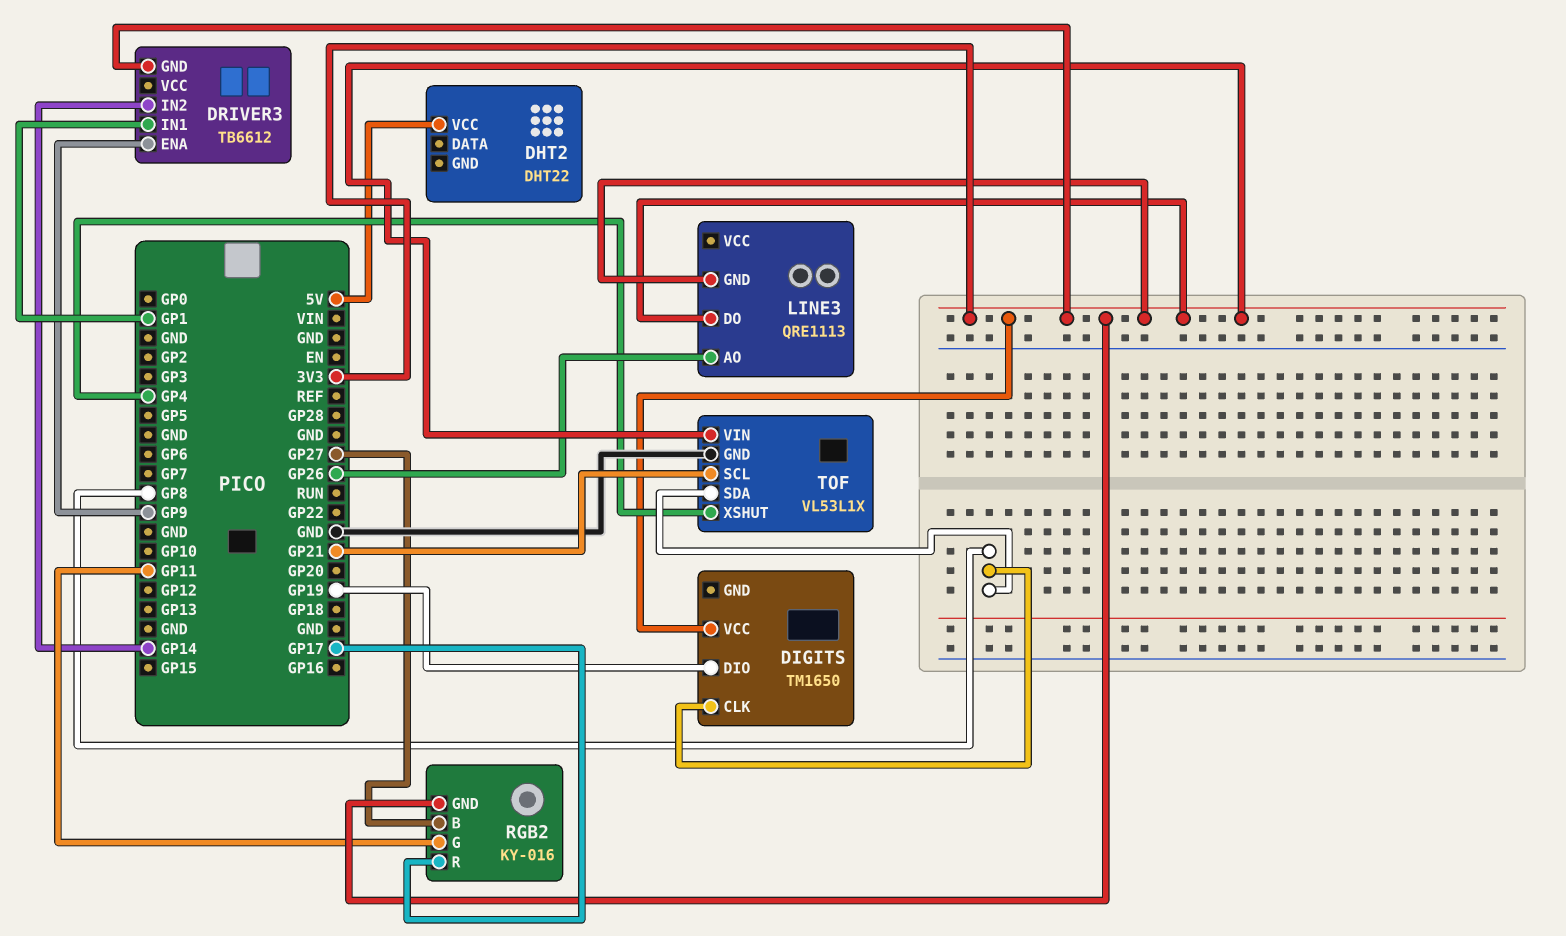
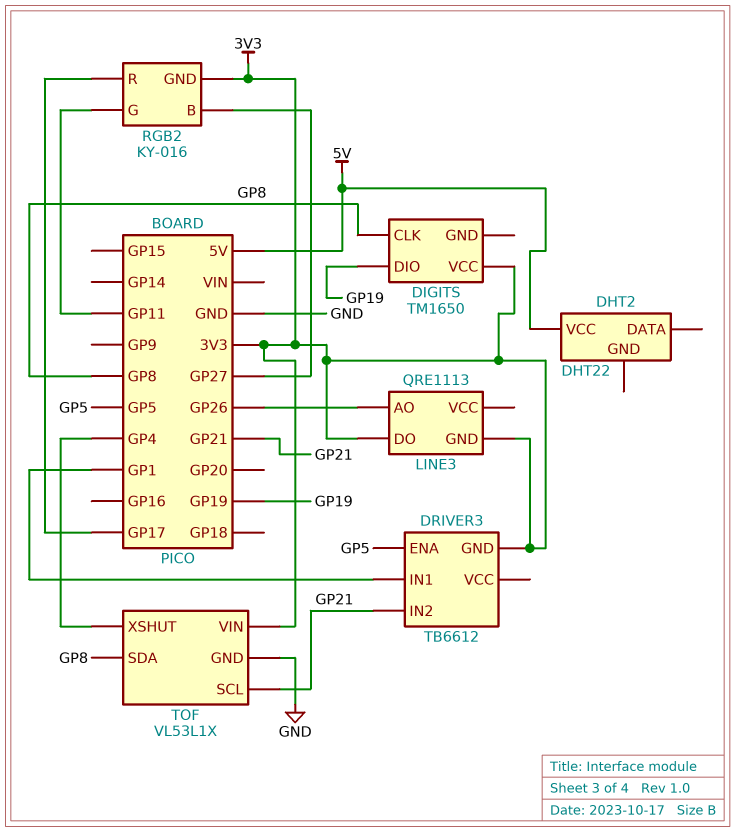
DRIVER3 pin ENA: GP9 -> GP5
DRIVER3 pin IN2: GP14 -> GP21

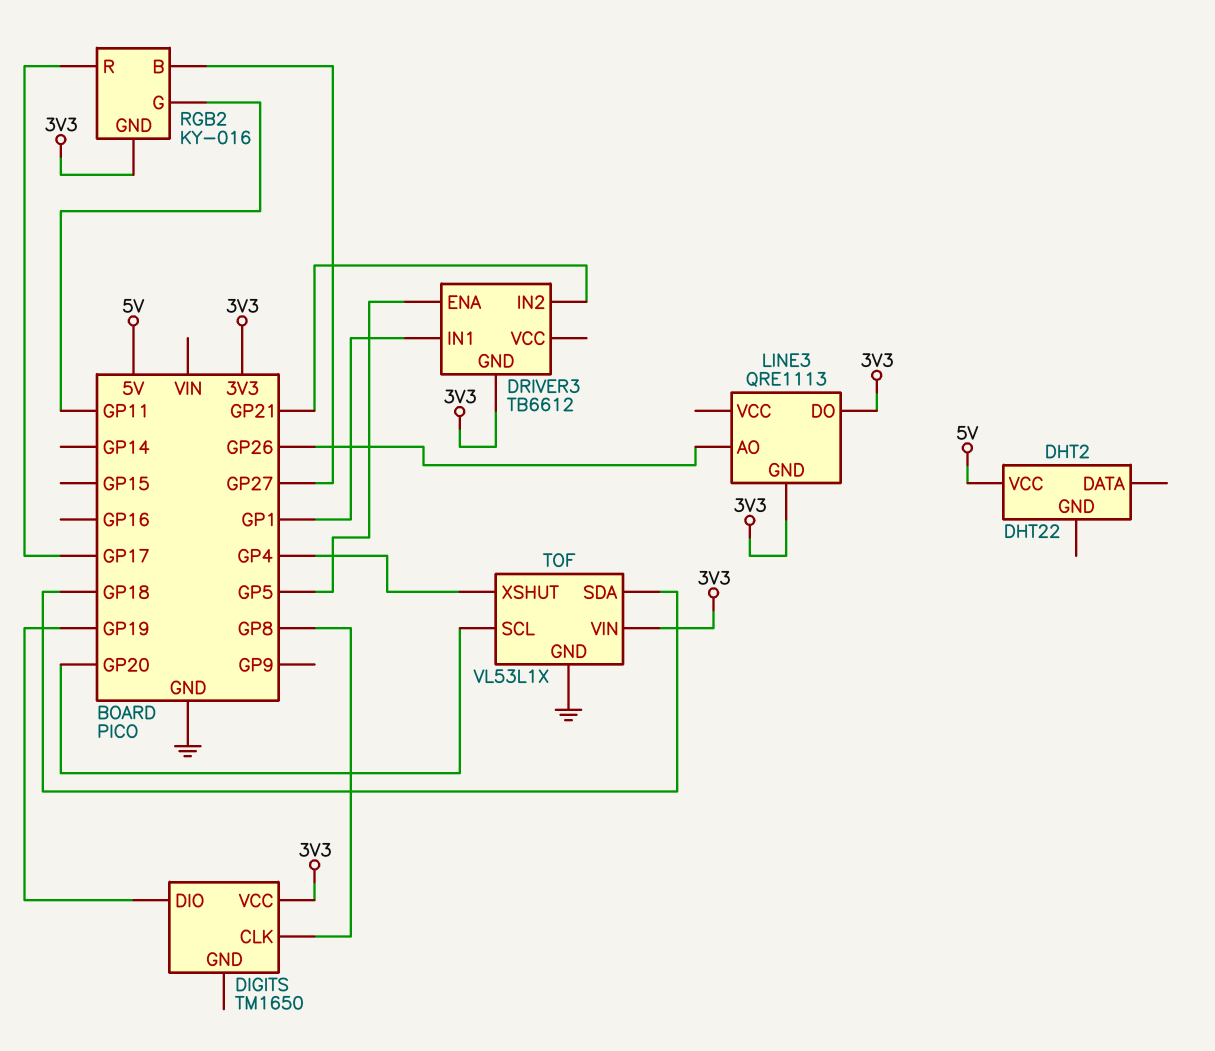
TOF pin SCL: GP21 -> GP20
TOF pin SDA: GP8 -> GP18

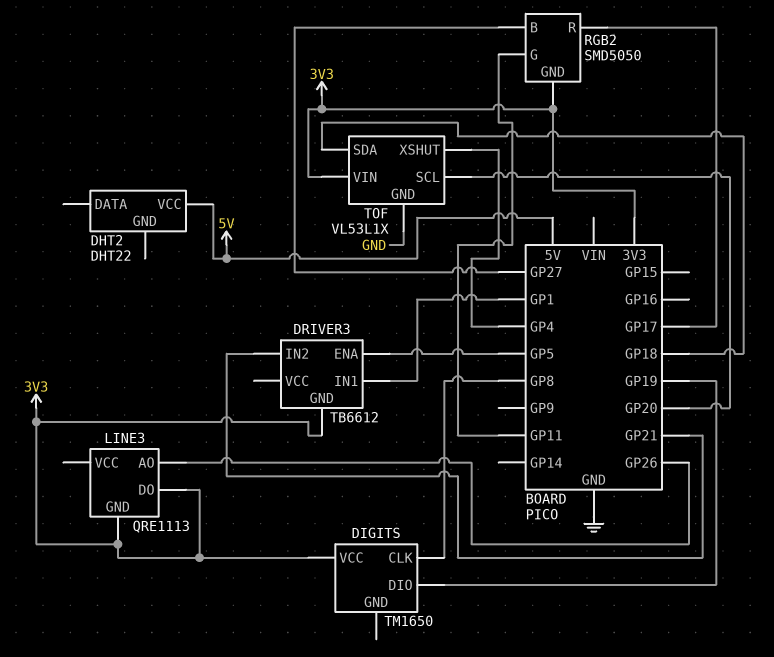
RGB2: KY-016 -> SMD5050

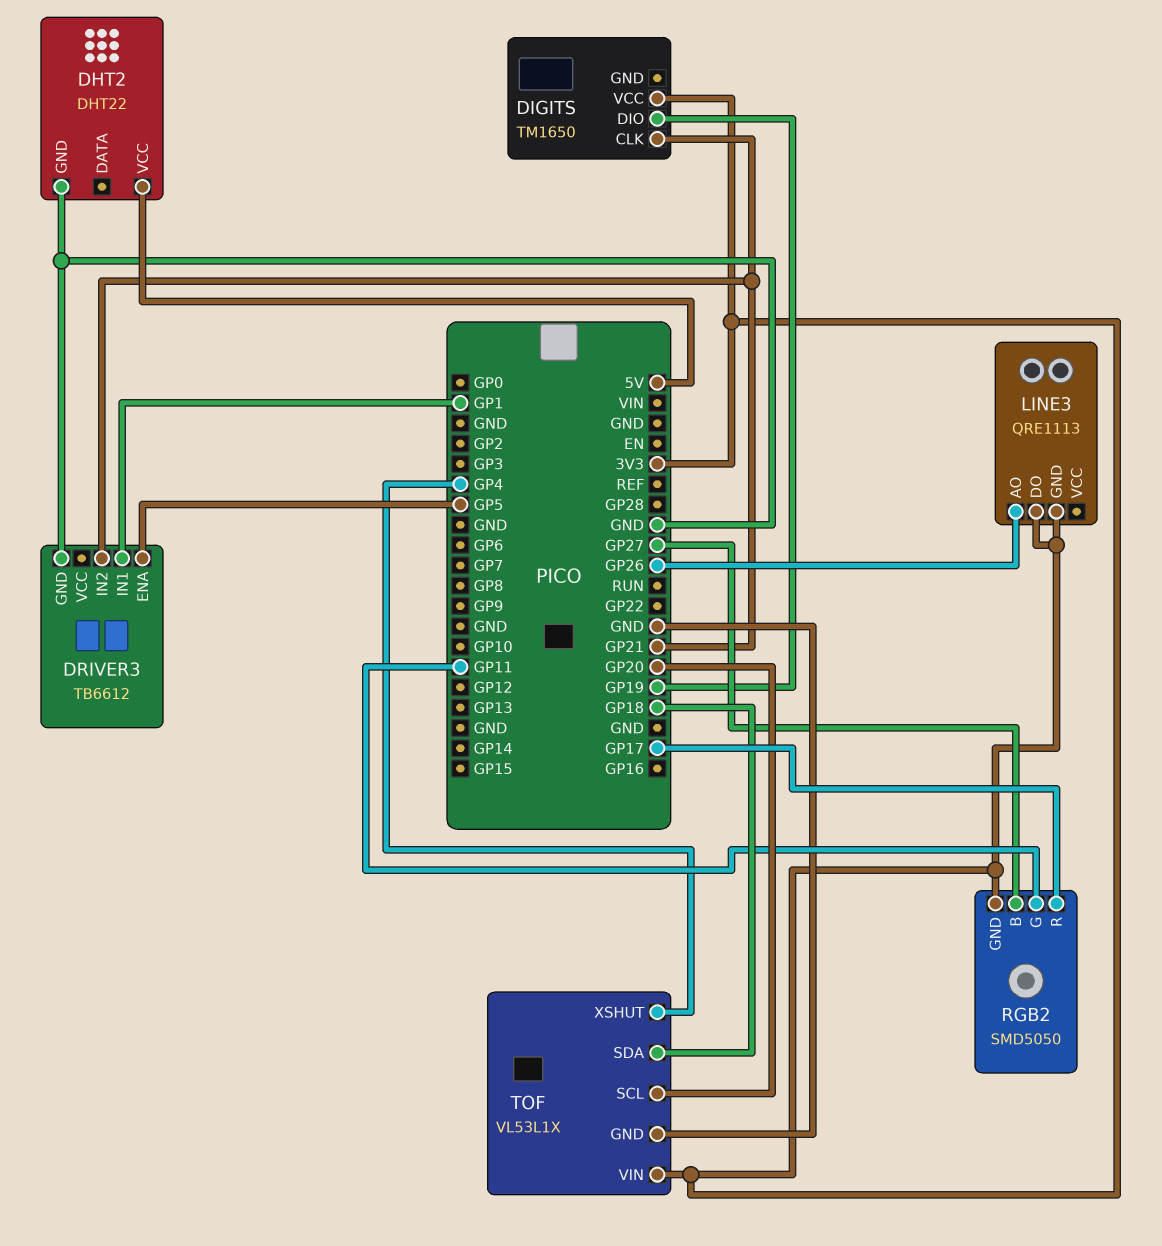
DHT2 pin GND: none -> GND
DIGITS pin CLK: GP8 -> GP21
DRIVER3 pin GND: 3V3 -> GND

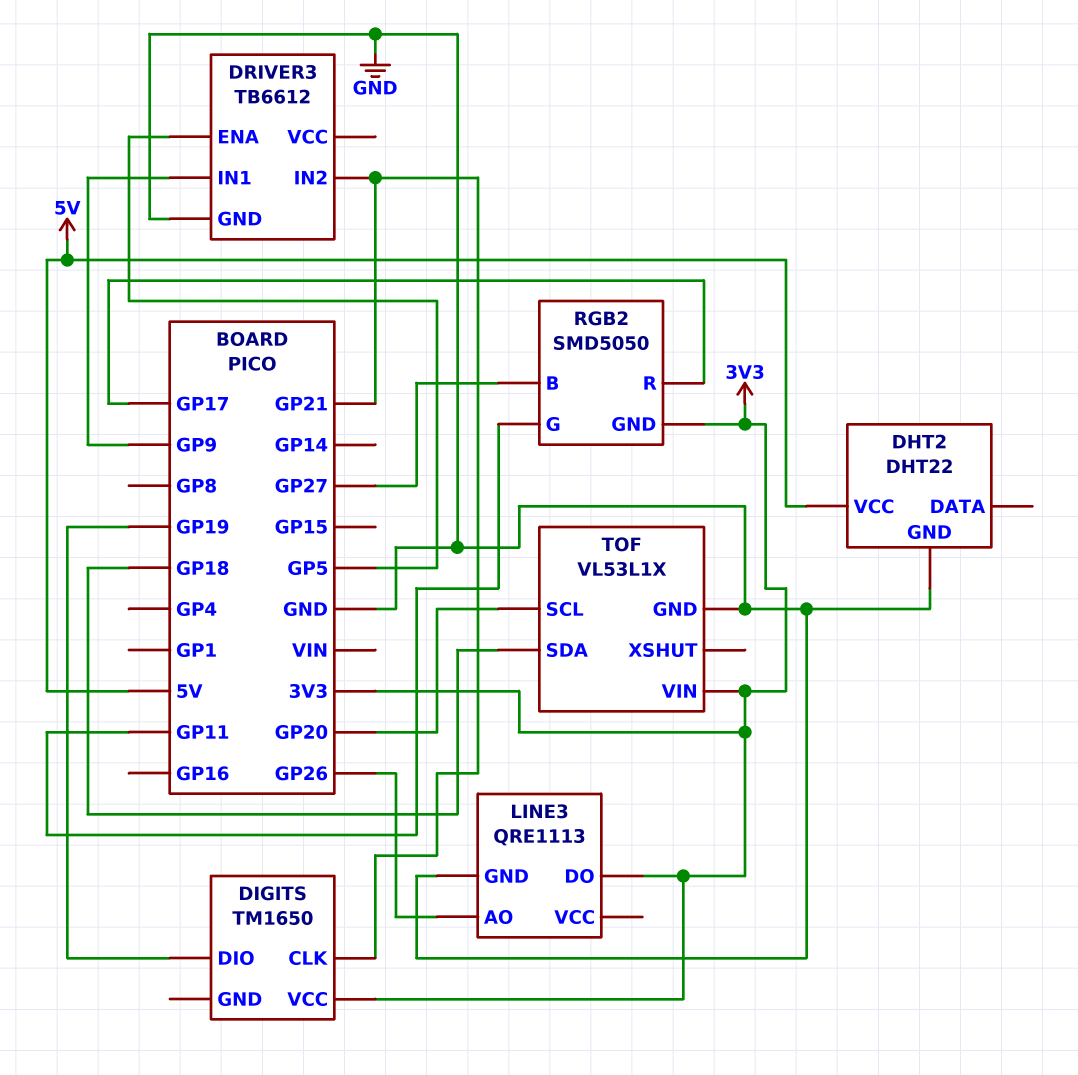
DRIVER3 pin IN1: GP1 -> GP9
LINE3 pin GND: 3V3 -> GND
TOF pin XSHUT: GP4 -> none

